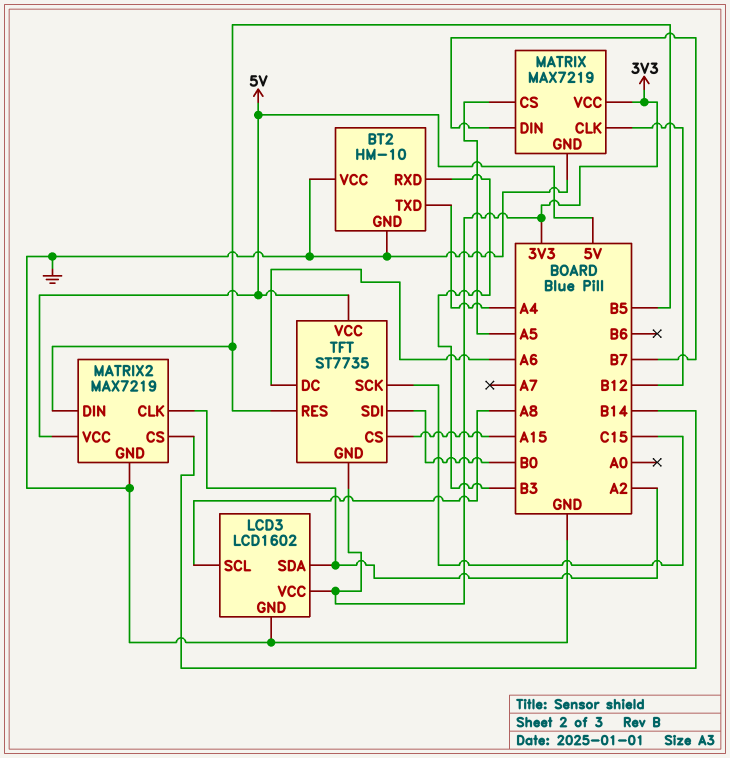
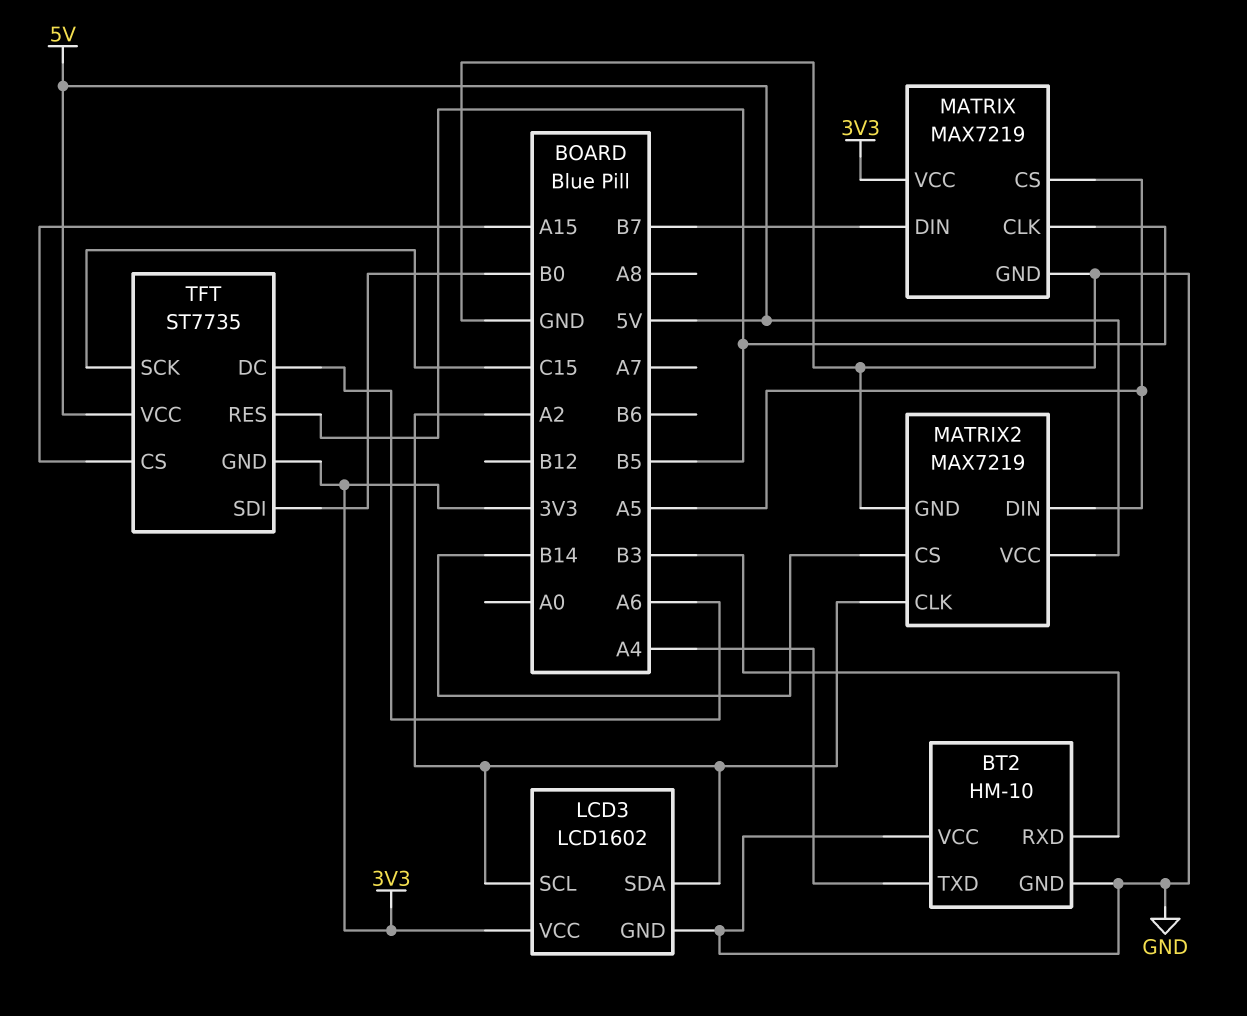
LCD3 pin SCL: A8 -> A2
MATRIX pin CLK: B12 -> B5
MATRIX2 pin DIN: B5 -> A5

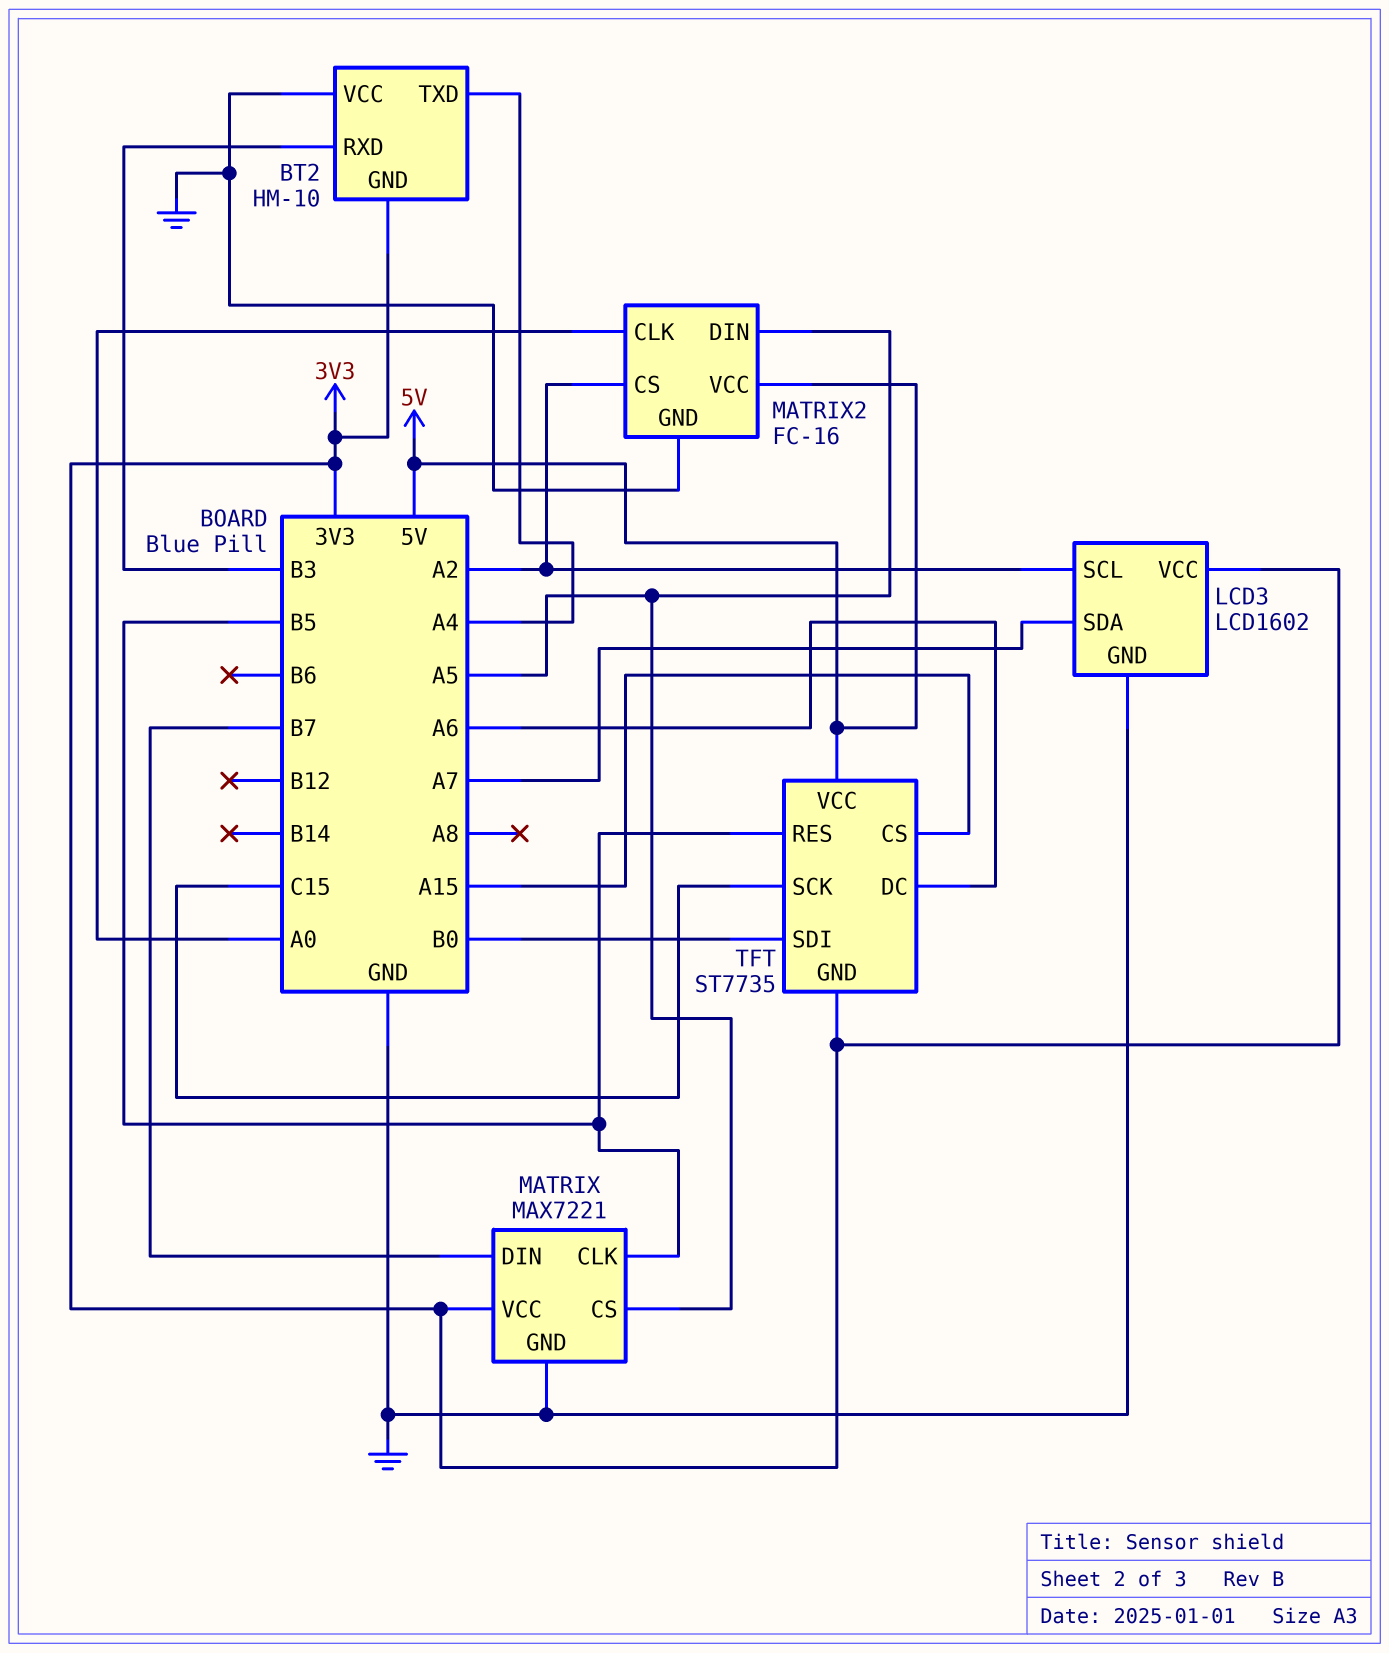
BT2 pin GND: GND -> 3V3
LCD3 pin SDA: A2 -> A7
MATRIX: MAX7219 -> MAX7221
MATRIX2: MAX7219 -> FC-16
MATRIX2 pin CLK: A2 -> A0
MATRIX2 pin CS: B14 -> A2

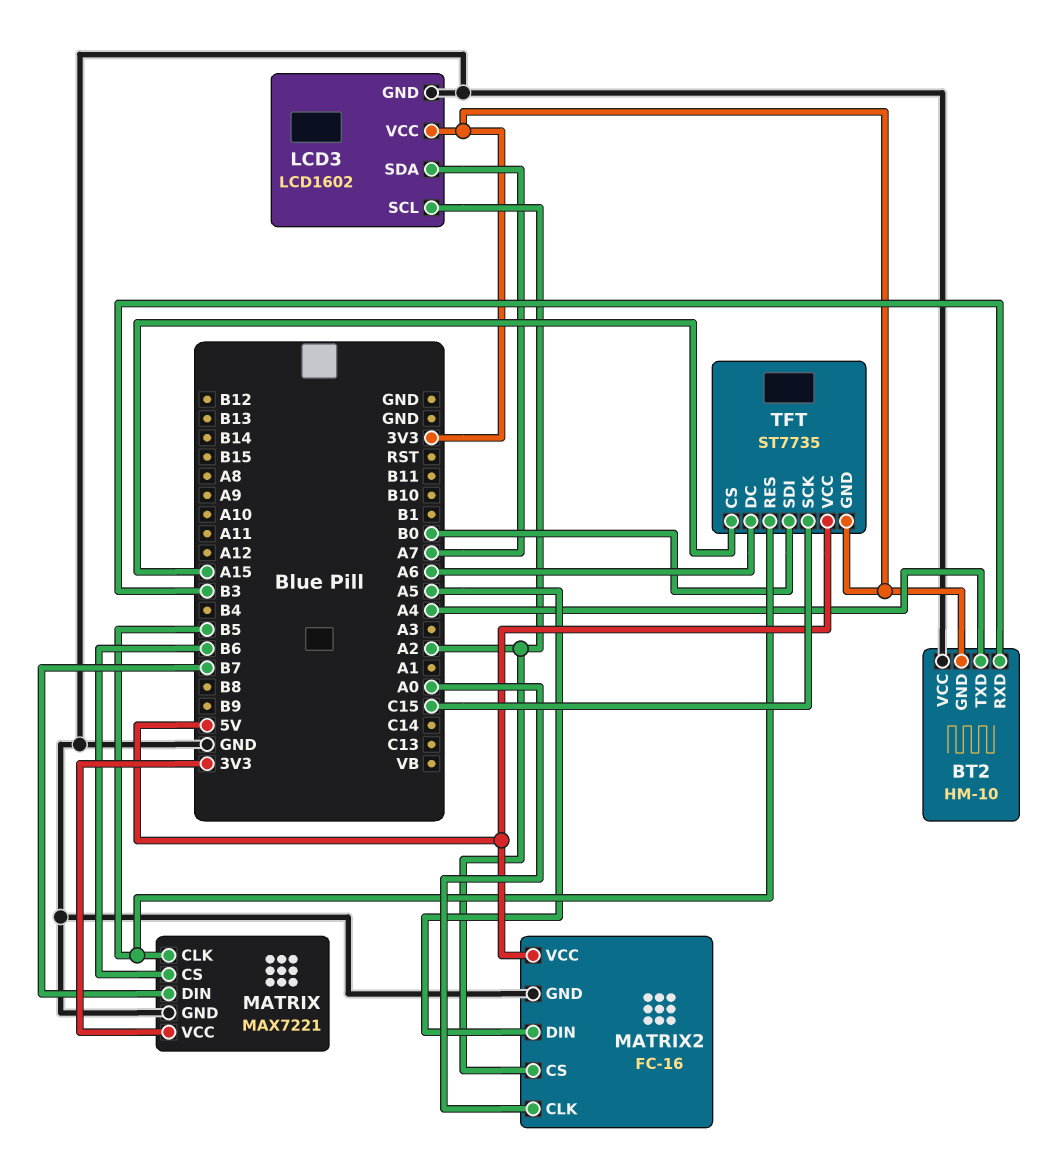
MATRIX pin CS: A5 -> B6

